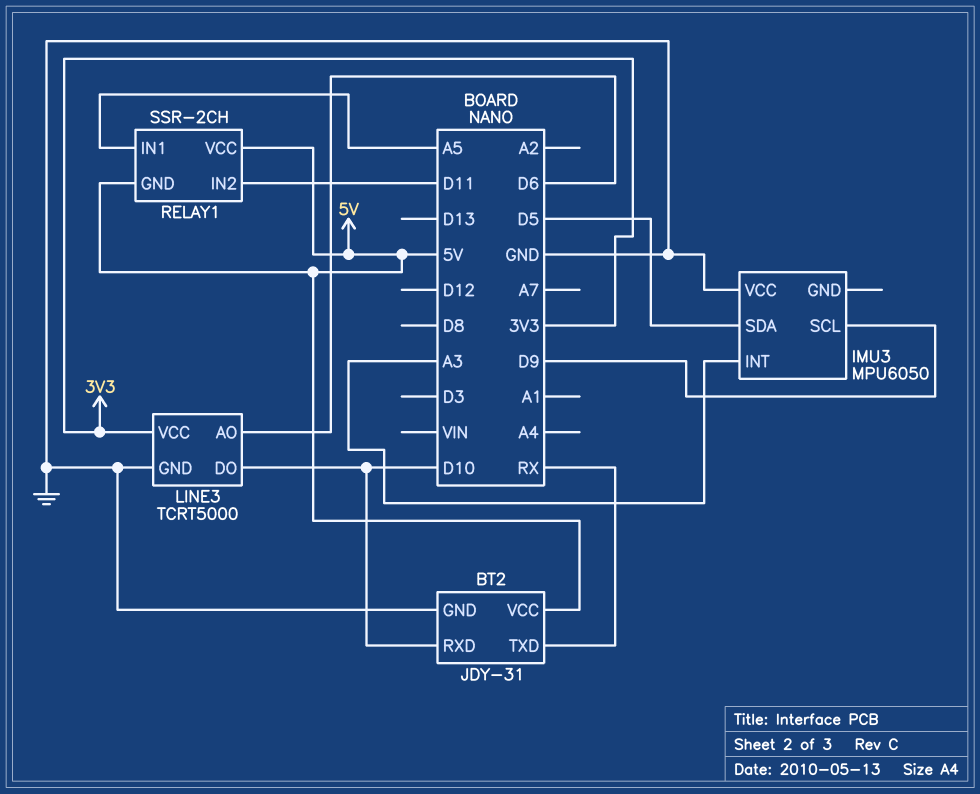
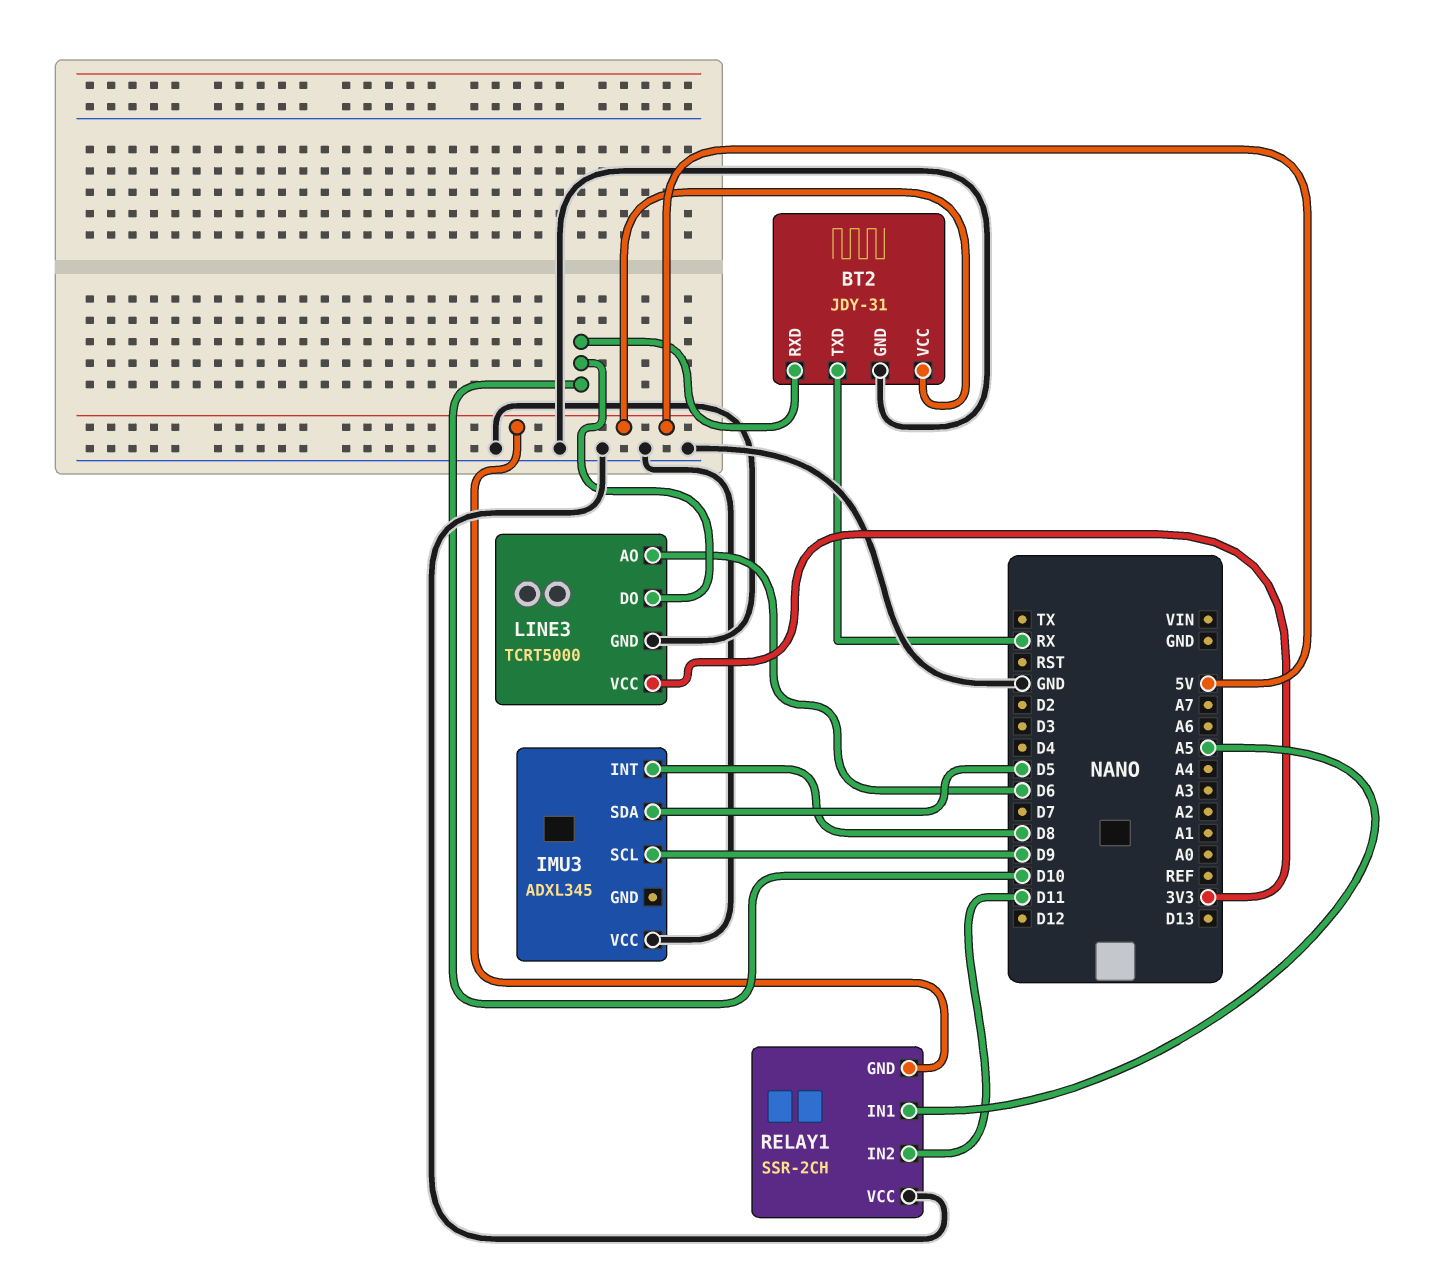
IMU3: MPU6050 -> ADXL345
IMU3 pin INT: A3 -> D8
RELAY1 pin VCC: 5V -> GND

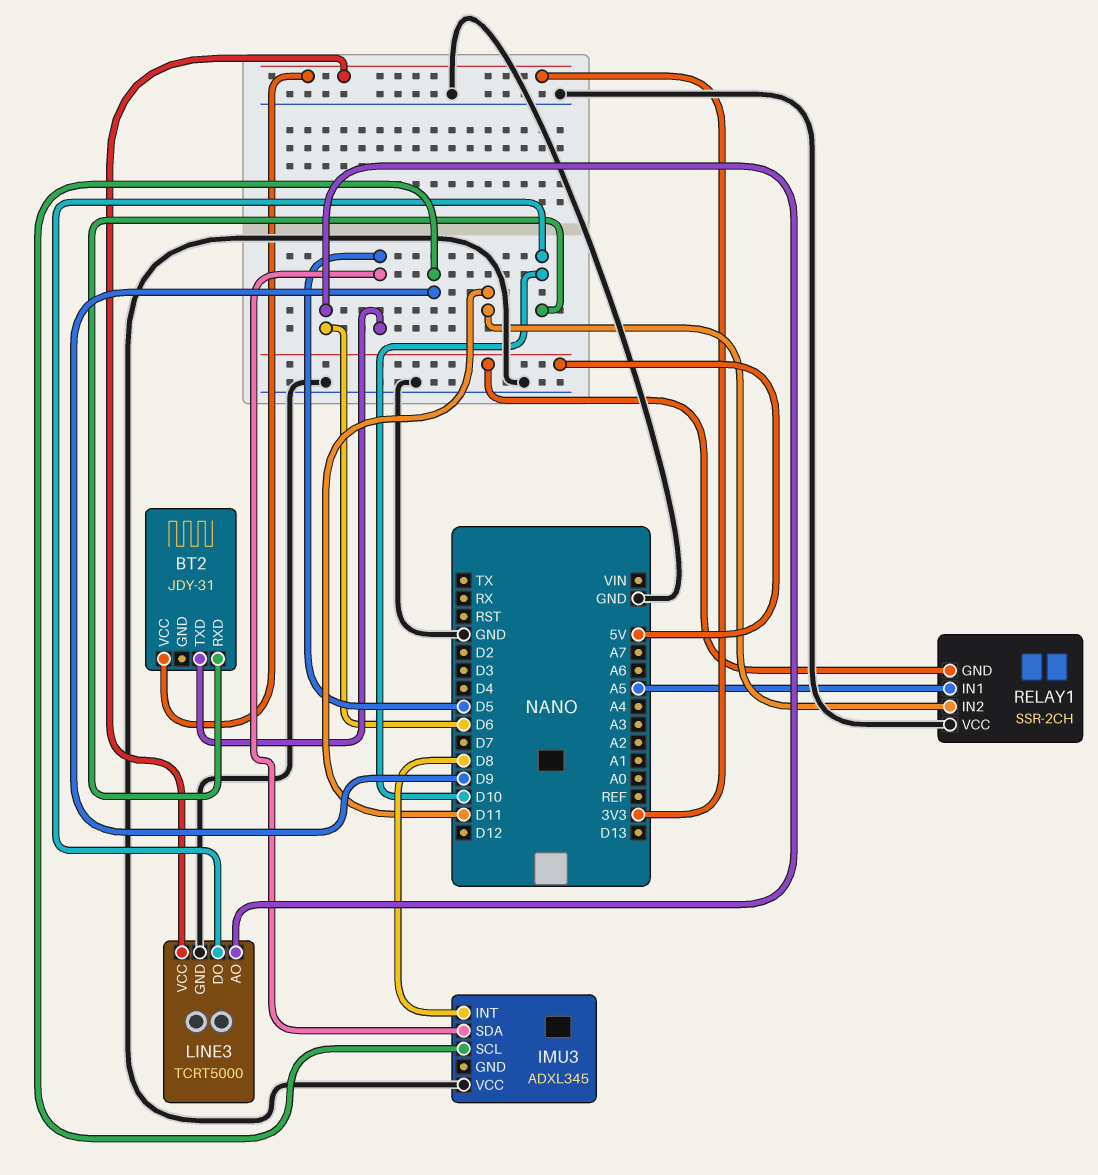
BT2 pin GND: GND -> none
BT2 pin TXD: RX -> D5
BT2 pin VCC: 5V -> 3V3

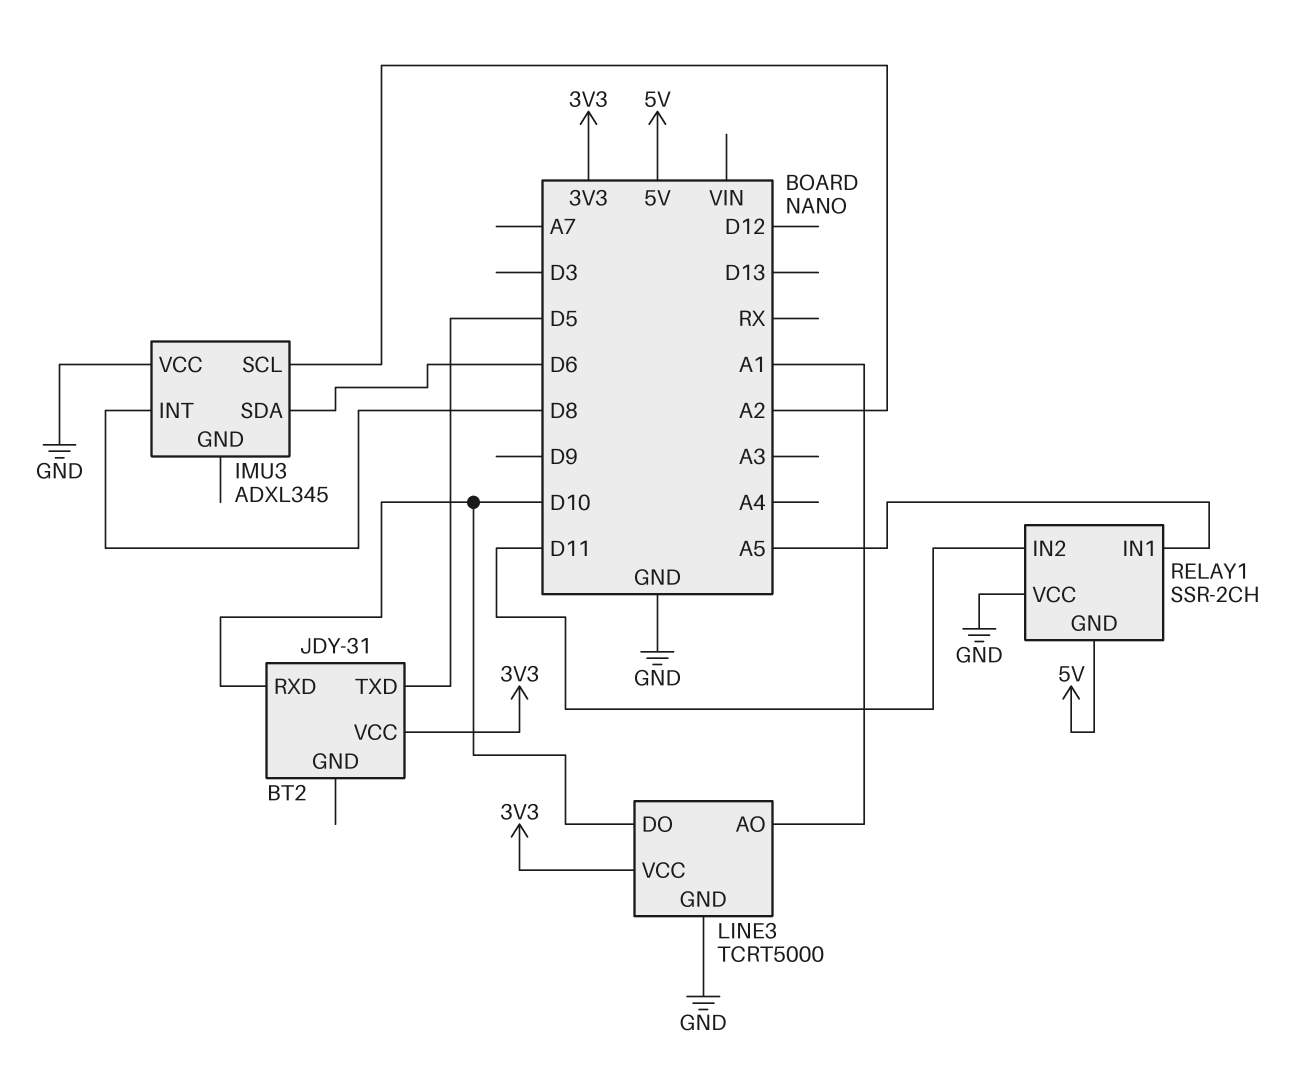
IMU3 pin SCL: D9 -> A2
IMU3 pin SDA: D5 -> D6
LINE3 pin AO: D6 -> A1

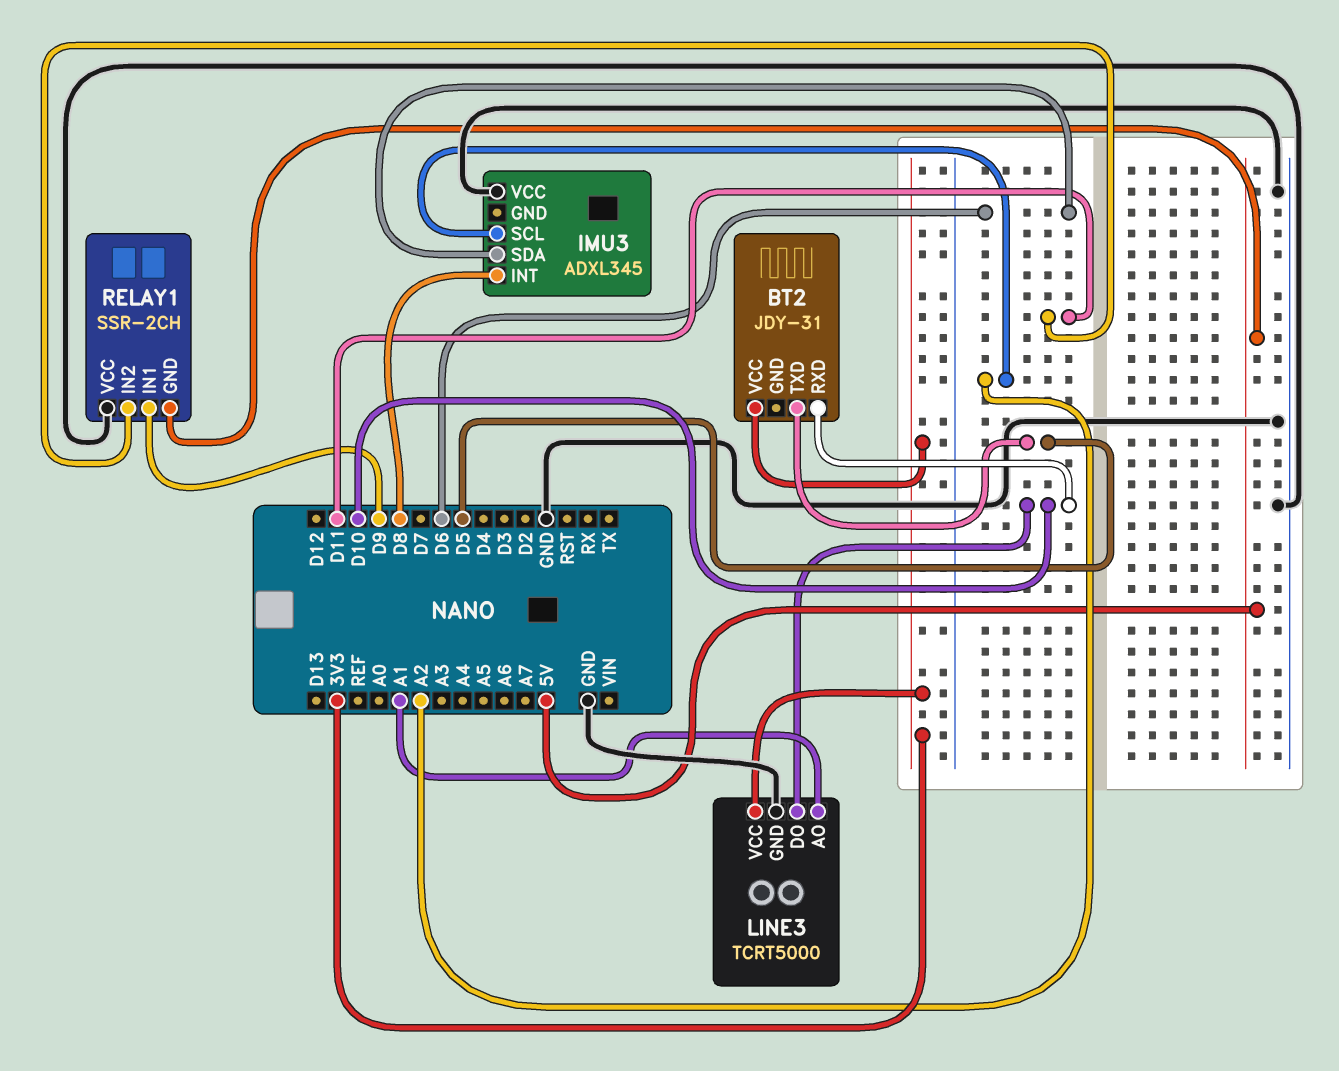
RELAY1 pin IN1: A5 -> D9

